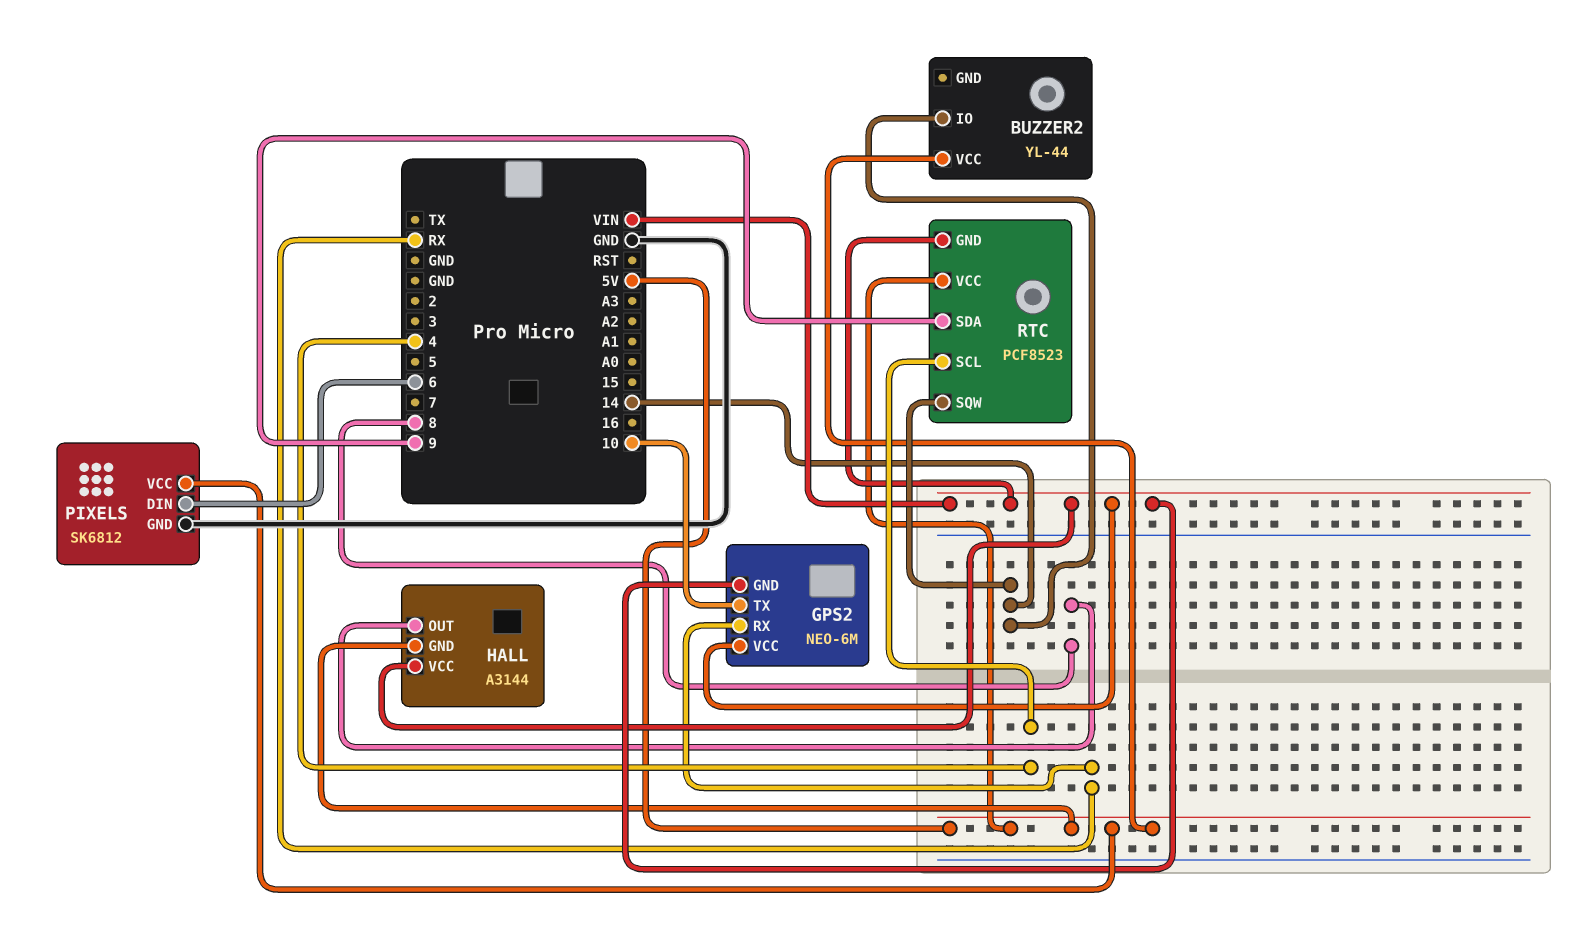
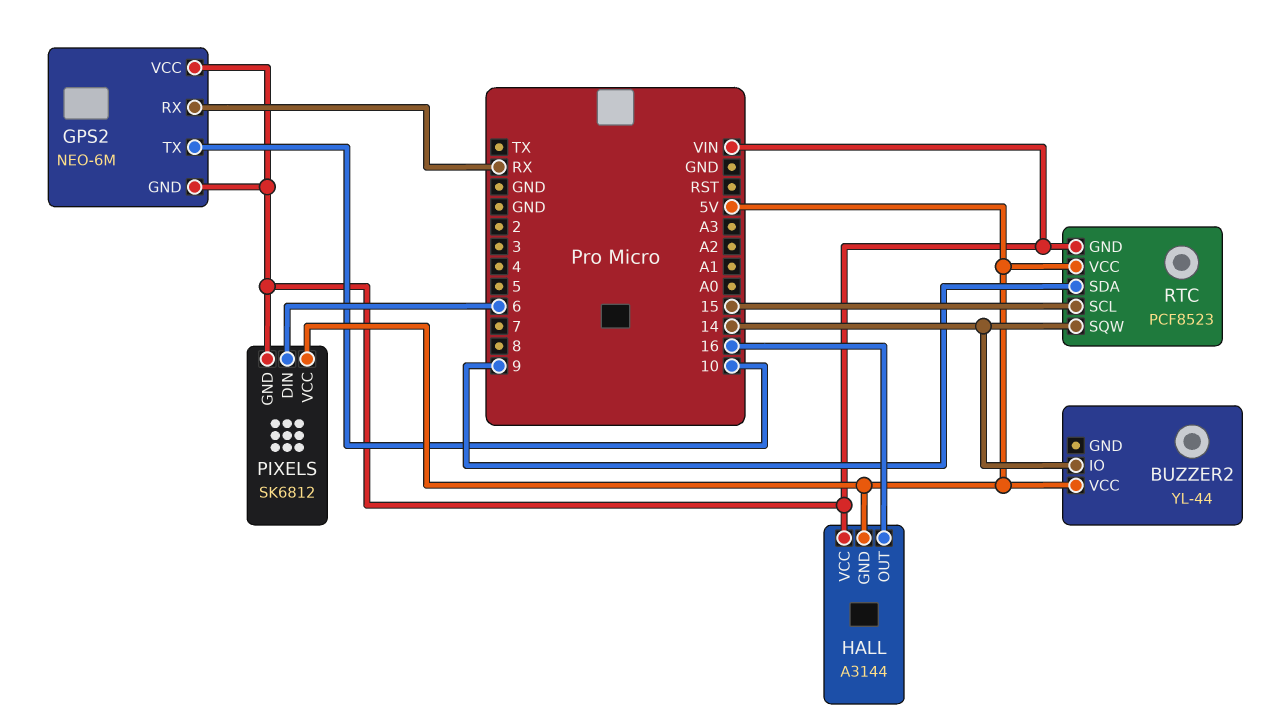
HALL pin OUT: 8 -> 16
PIXELS pin GND: GND -> VIN
RTC pin SCL: 4 -> 15

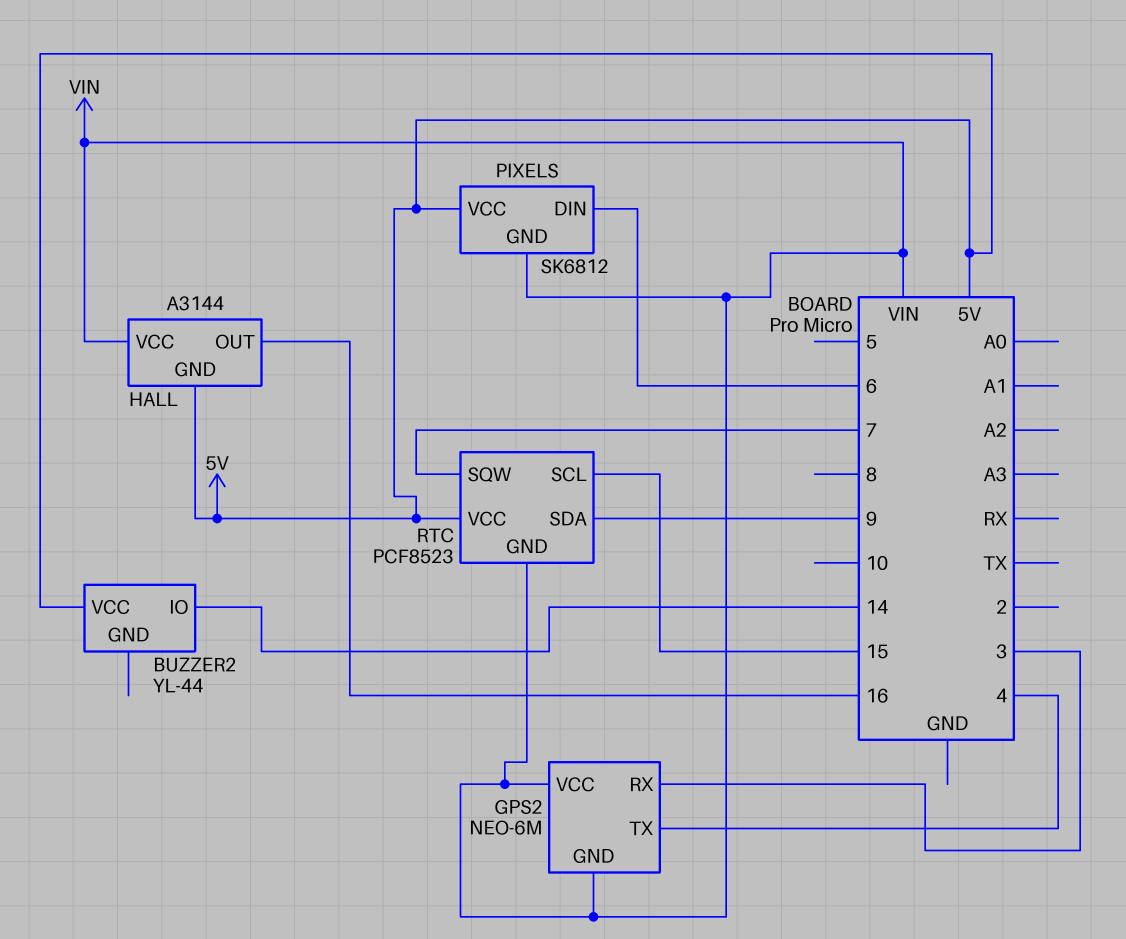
GPS2 pin RX: RX -> 3
GPS2 pin TX: 10 -> 4
RTC pin SQW: 14 -> 7

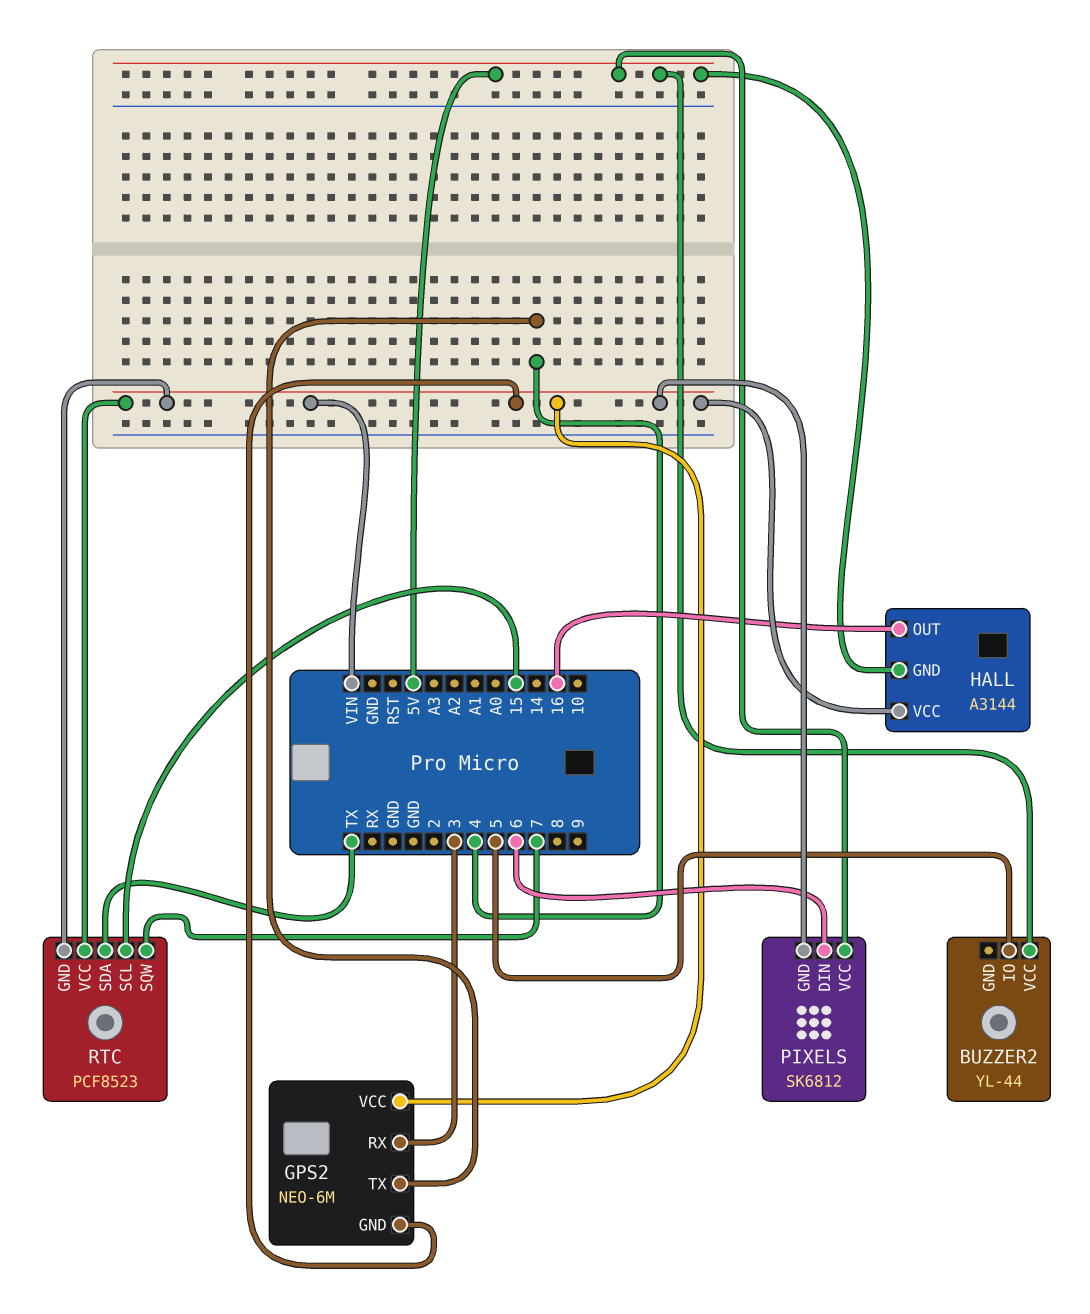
BUZZER2 pin IO: 14 -> 5
RTC pin SDA: 9 -> TX
RTC pin VCC: 5V -> VIN

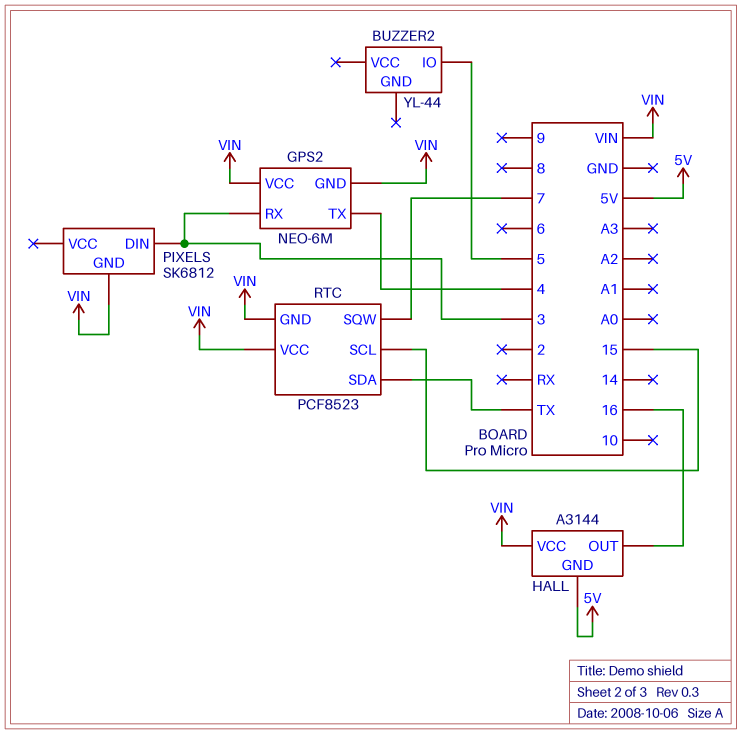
BUZZER2 pin VCC: 5V -> none
PIXELS pin DIN: 6 -> 3
PIXELS pin VCC: 5V -> none

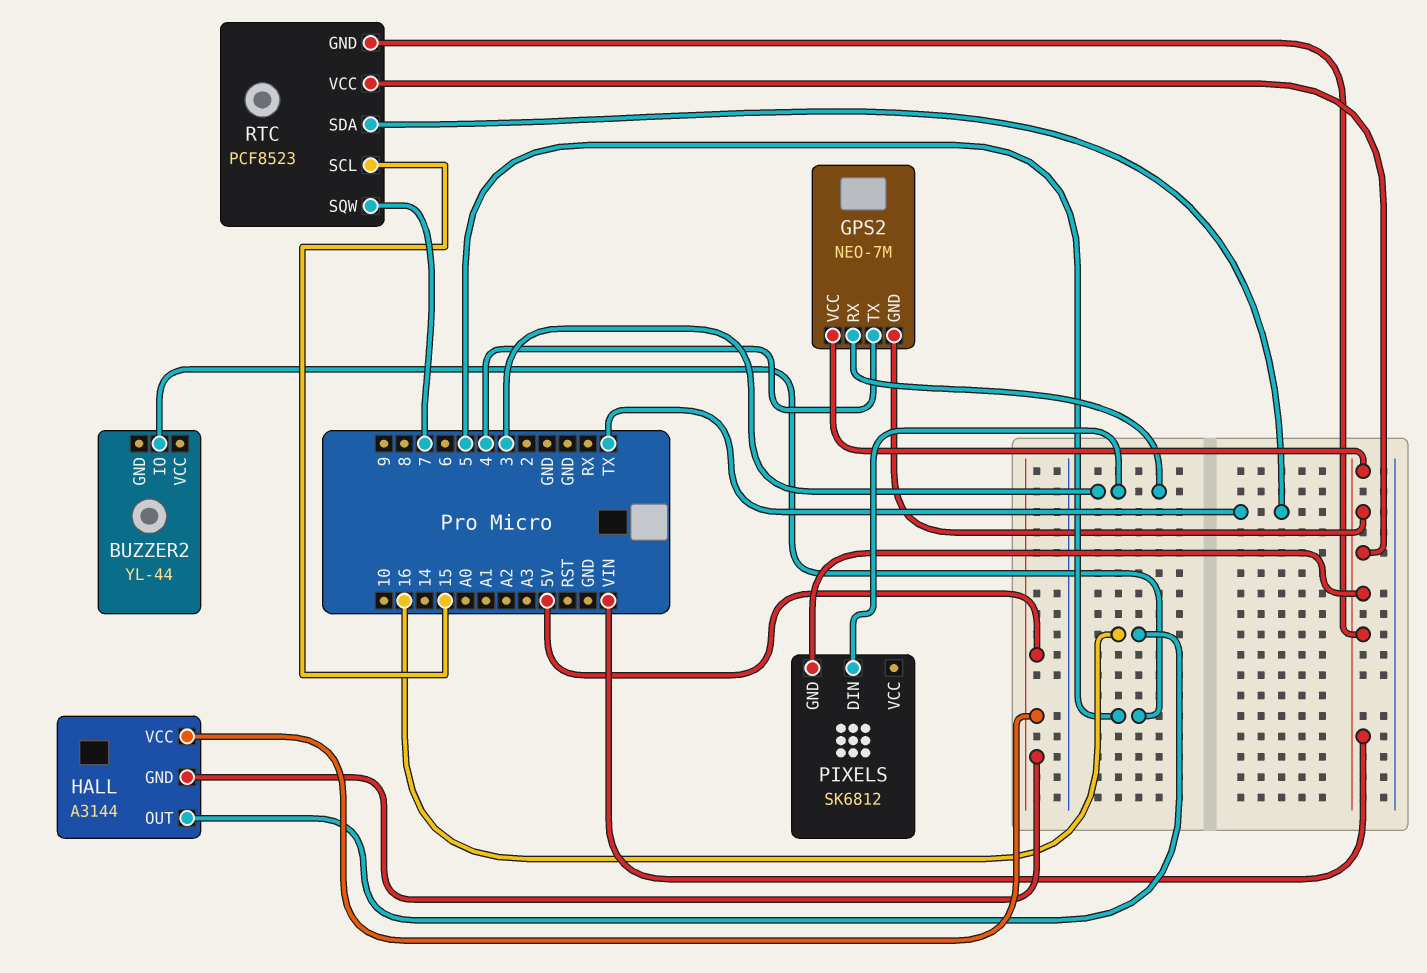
GPS2: NEO-6M -> NEO-7M
HALL pin VCC: VIN -> 5V

